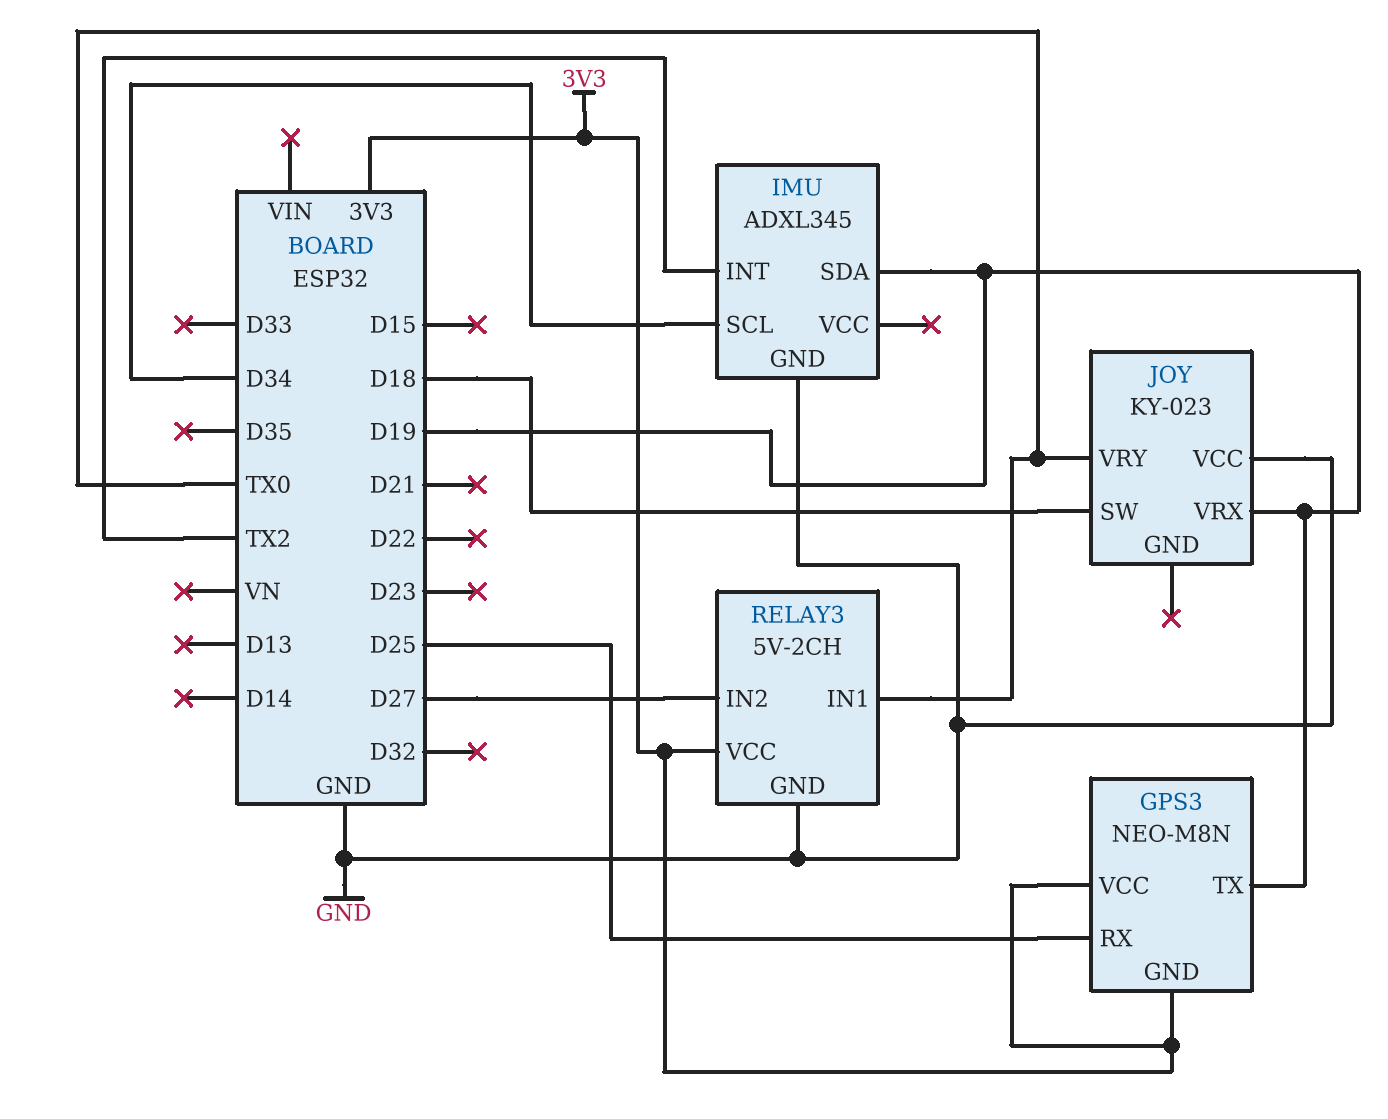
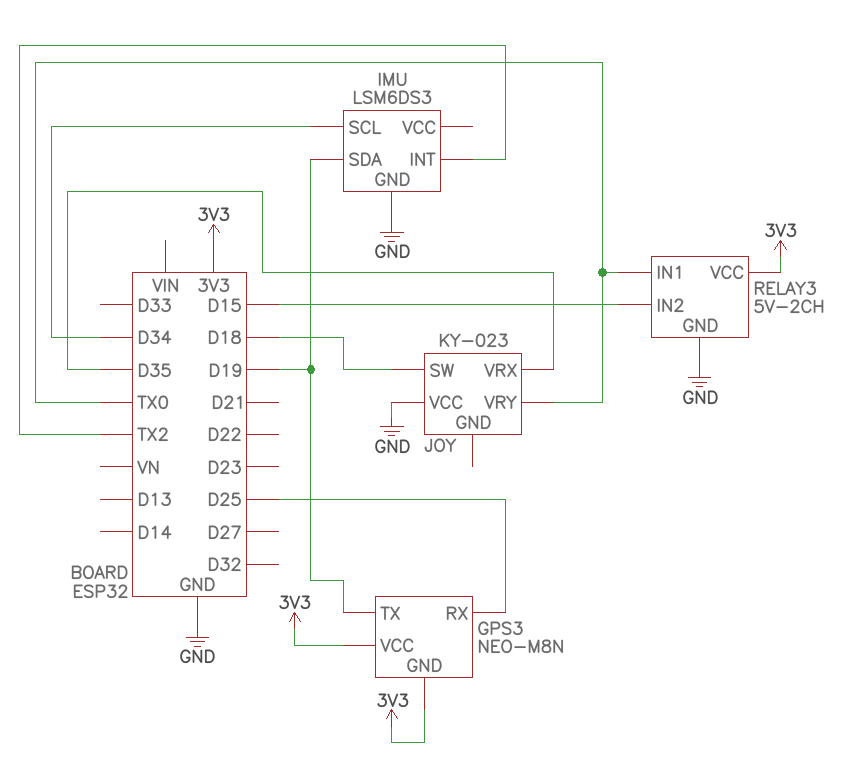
IMU: ADXL345 -> LSM6DS3
JOY pin VRX: D19 -> D35
RELAY3 pin IN2: D27 -> D15

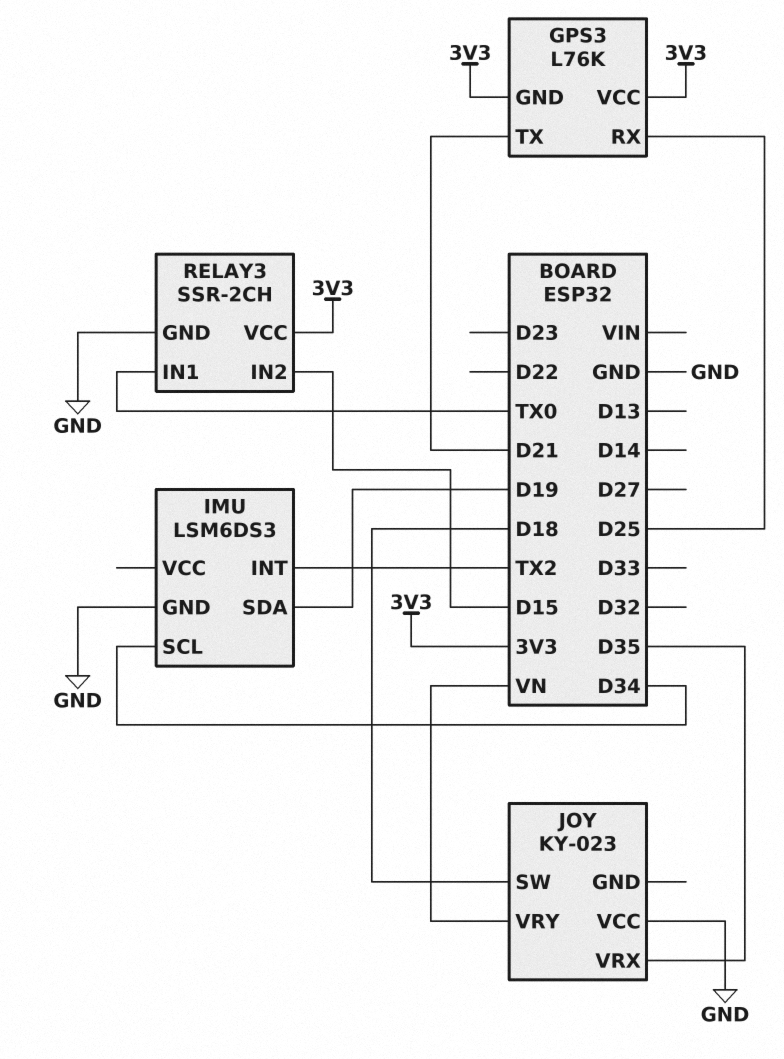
GPS3: NEO-M8N -> L76K
GPS3 pin TX: D19 -> D21
JOY pin VRY: TX0 -> VN
RELAY3: 5V-2CH -> SSR-2CH

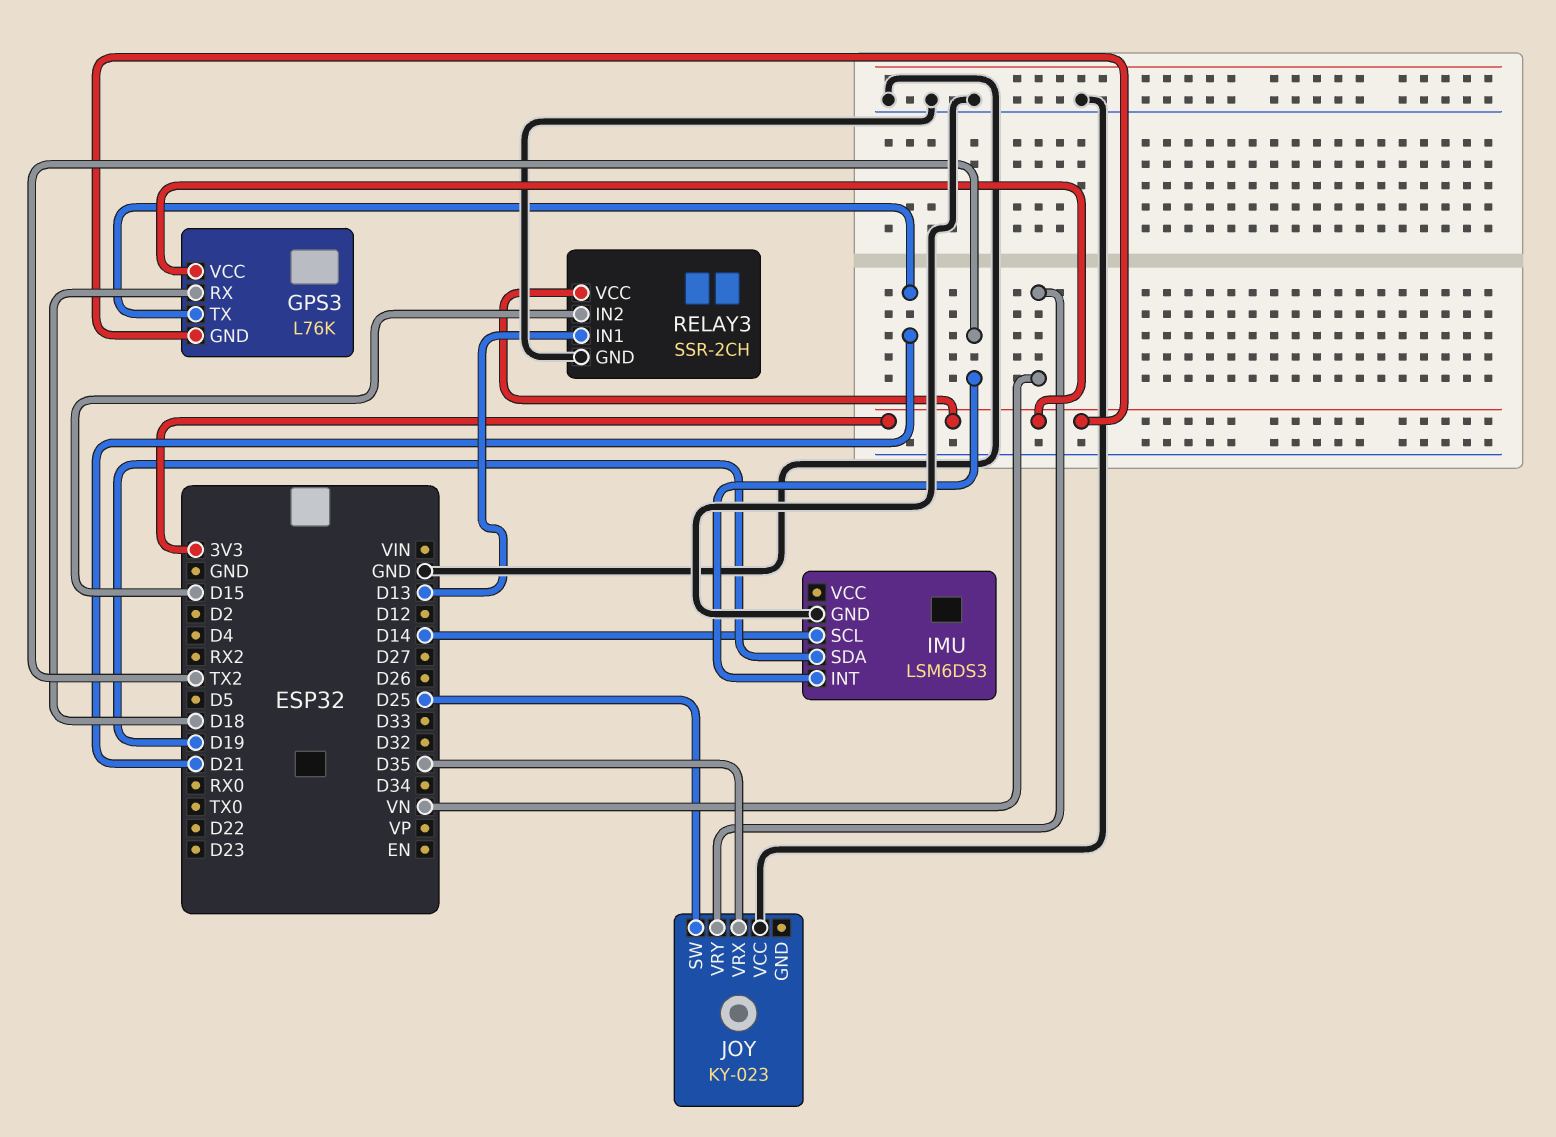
GPS3 pin RX: D25 -> D18
IMU pin SCL: D34 -> D14
JOY pin SW: D18 -> D25
RELAY3 pin IN1: TX0 -> D13

